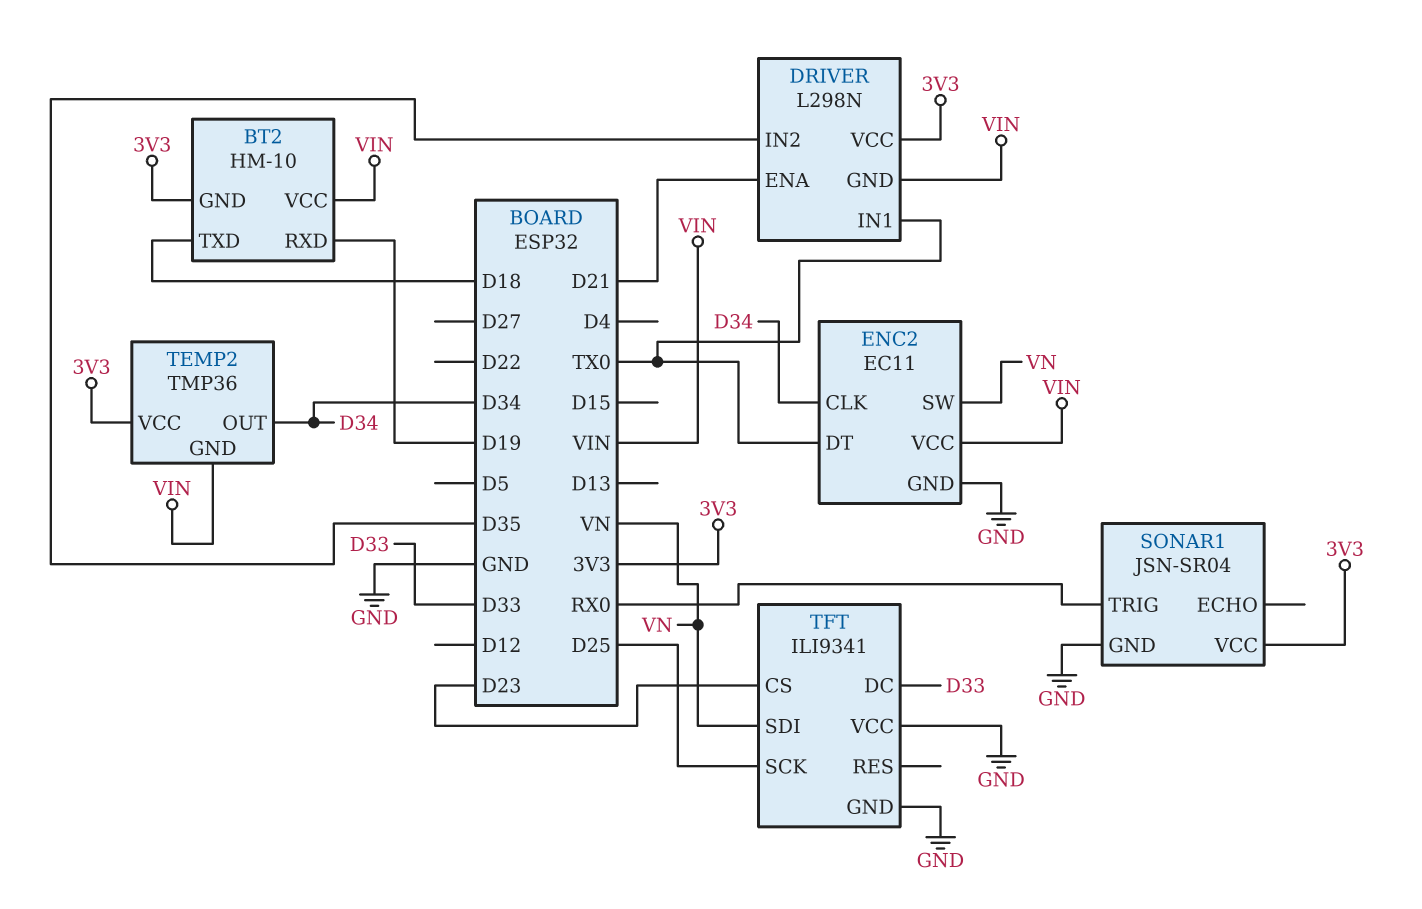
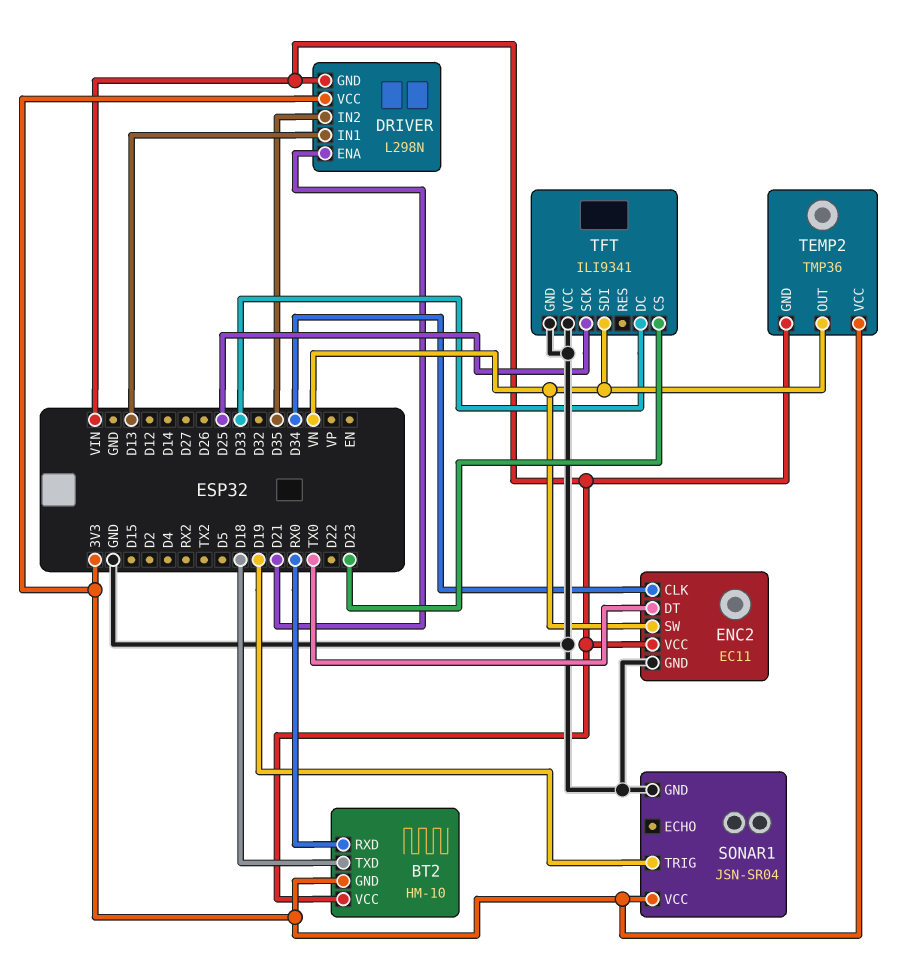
BT2 pin RXD: D19 -> RX0
DRIVER pin IN1: TX0 -> D13
SONAR1 pin TRIG: RX0 -> D19
TEMP2 pin OUT: D34 -> VN

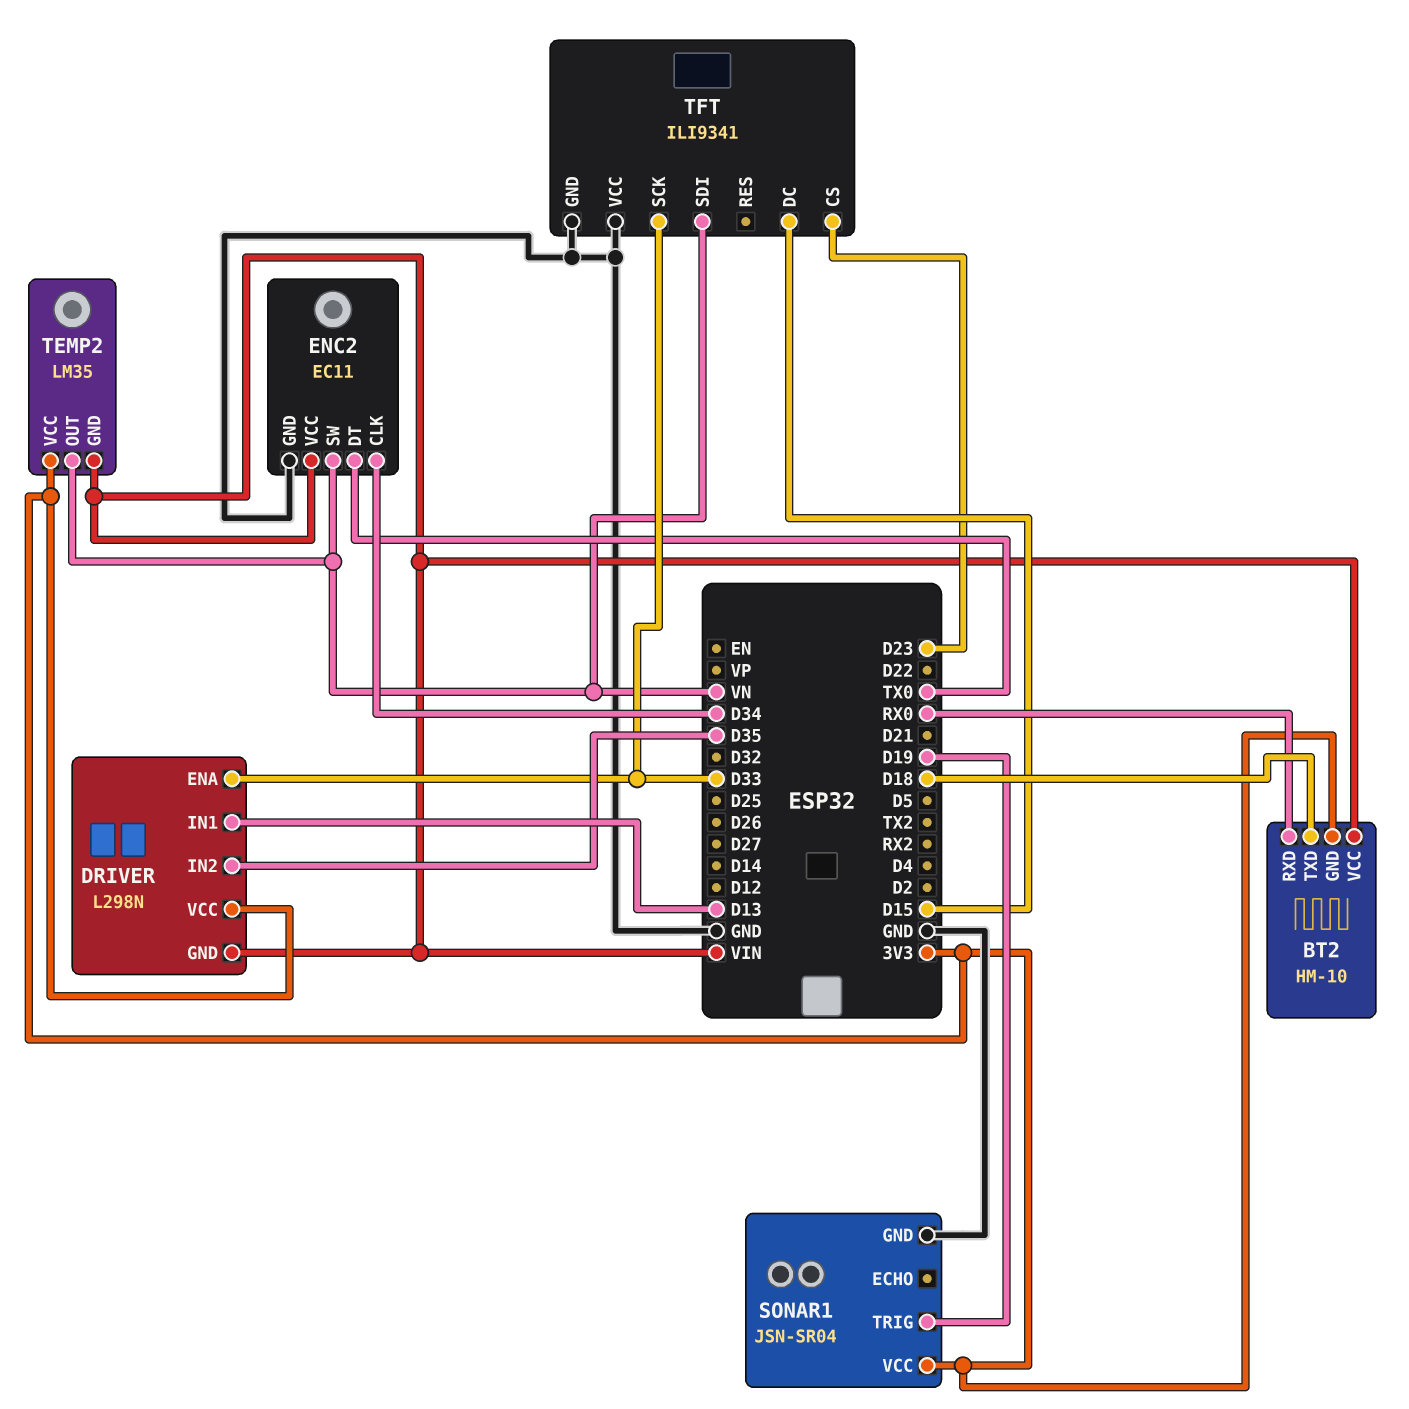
DRIVER pin ENA: D21 -> D33
TEMP2: TMP36 -> LM35
TFT pin DC: D33 -> D15
TFT pin SCK: D25 -> D33

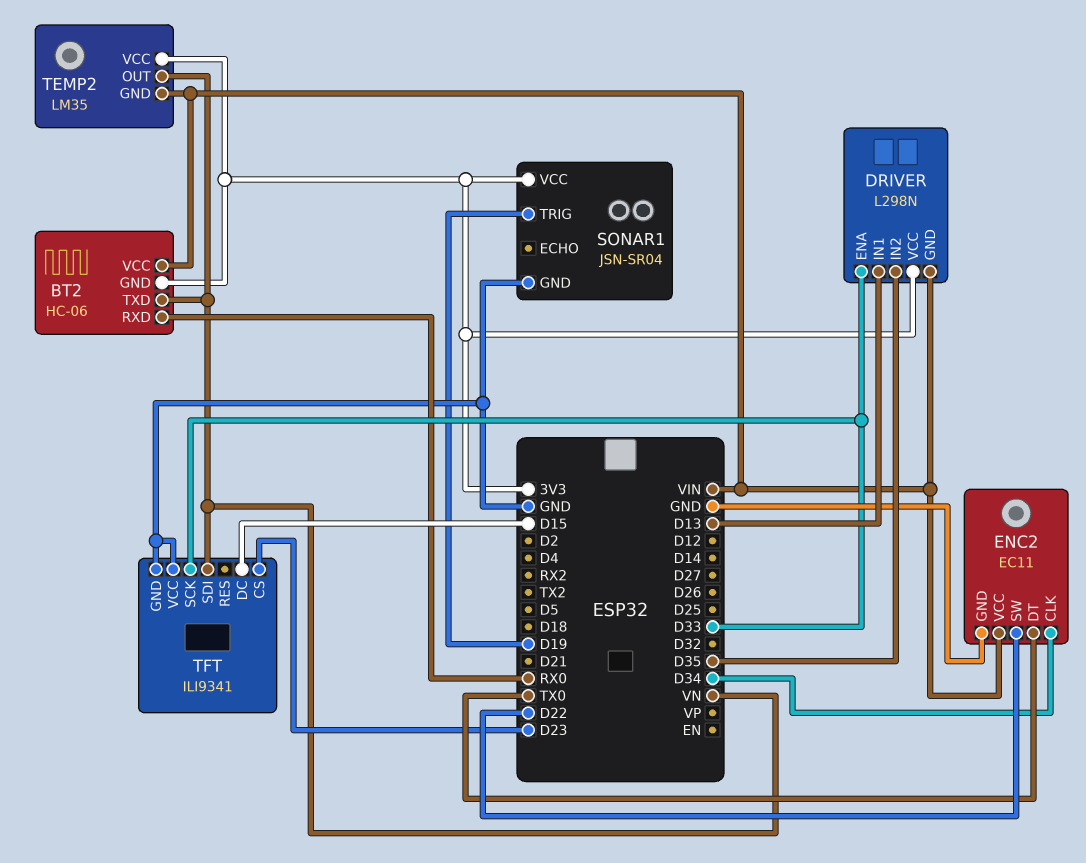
BT2: HM-10 -> HC-06
BT2 pin TXD: D18 -> VN
ENC2 pin SW: VN -> D22

